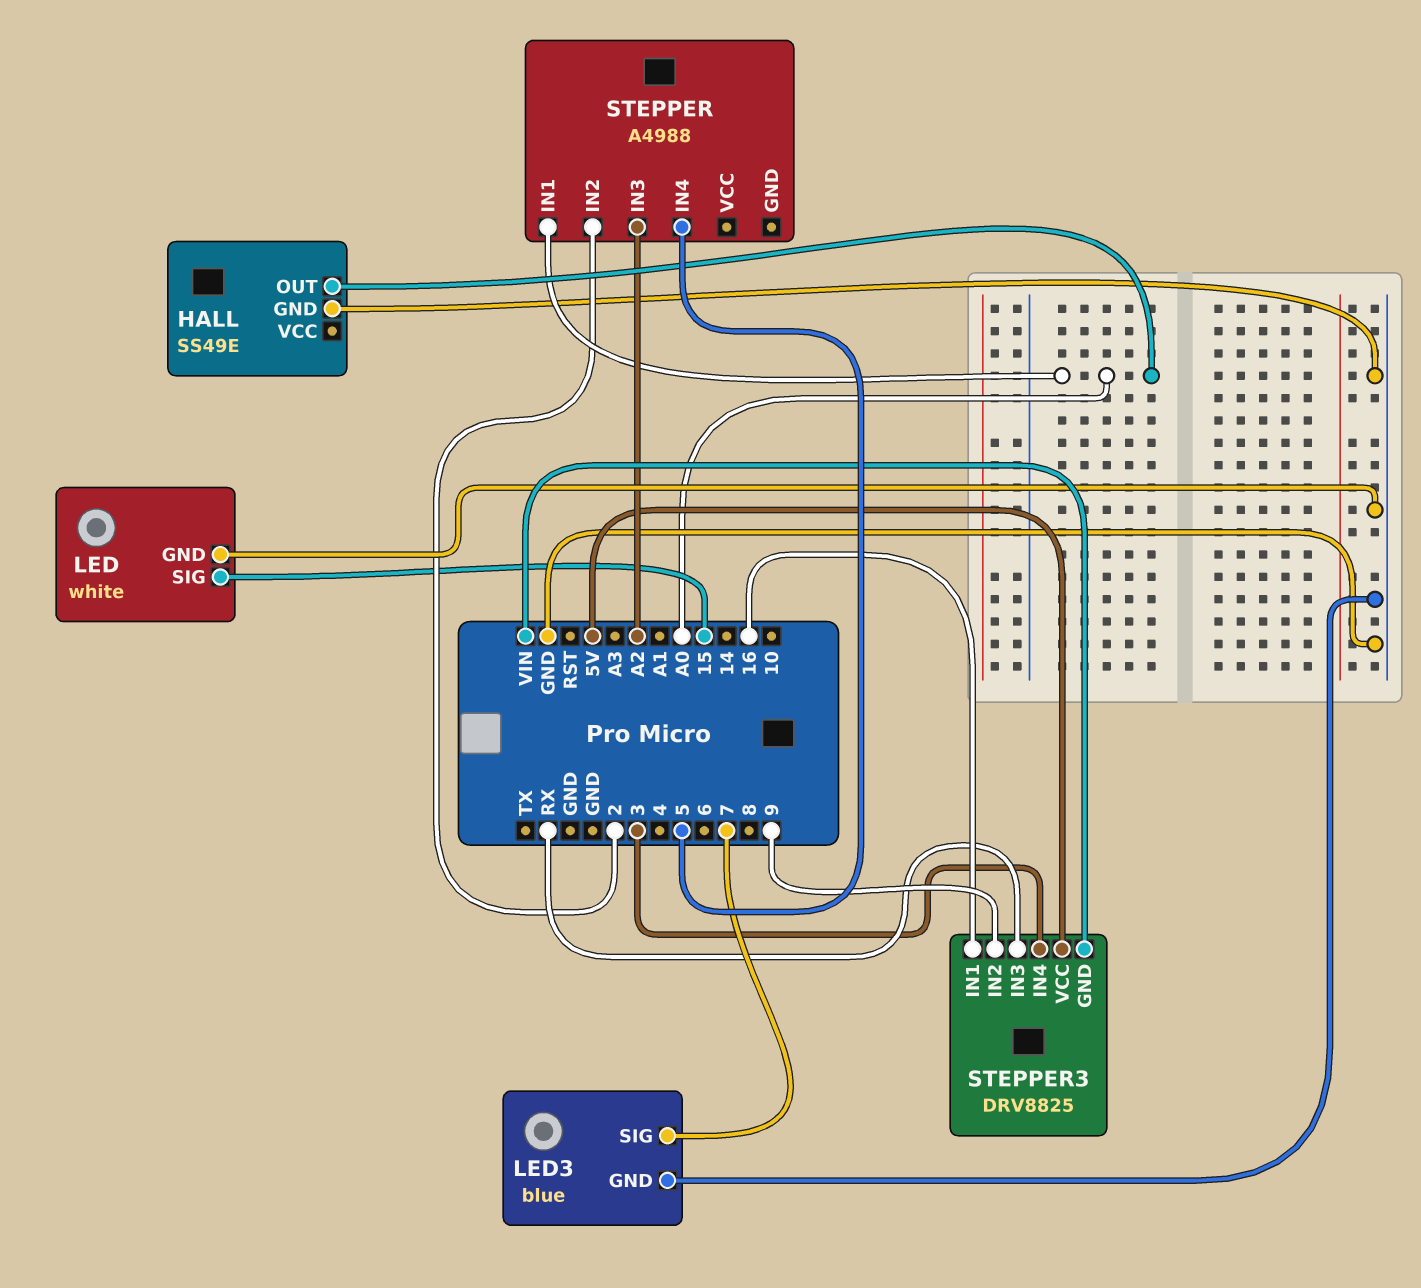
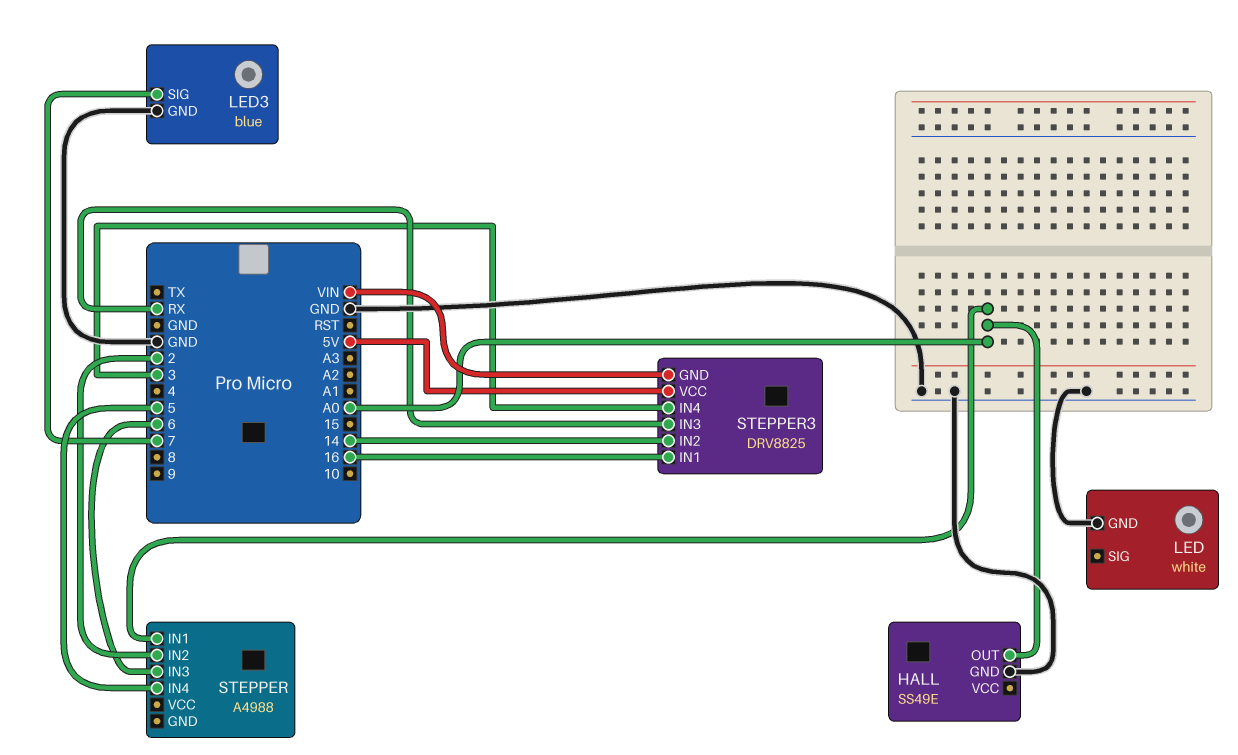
LED pin SIG: 15 -> none
STEPPER pin IN3: A2 -> 6
STEPPER3 pin IN2: 9 -> 14

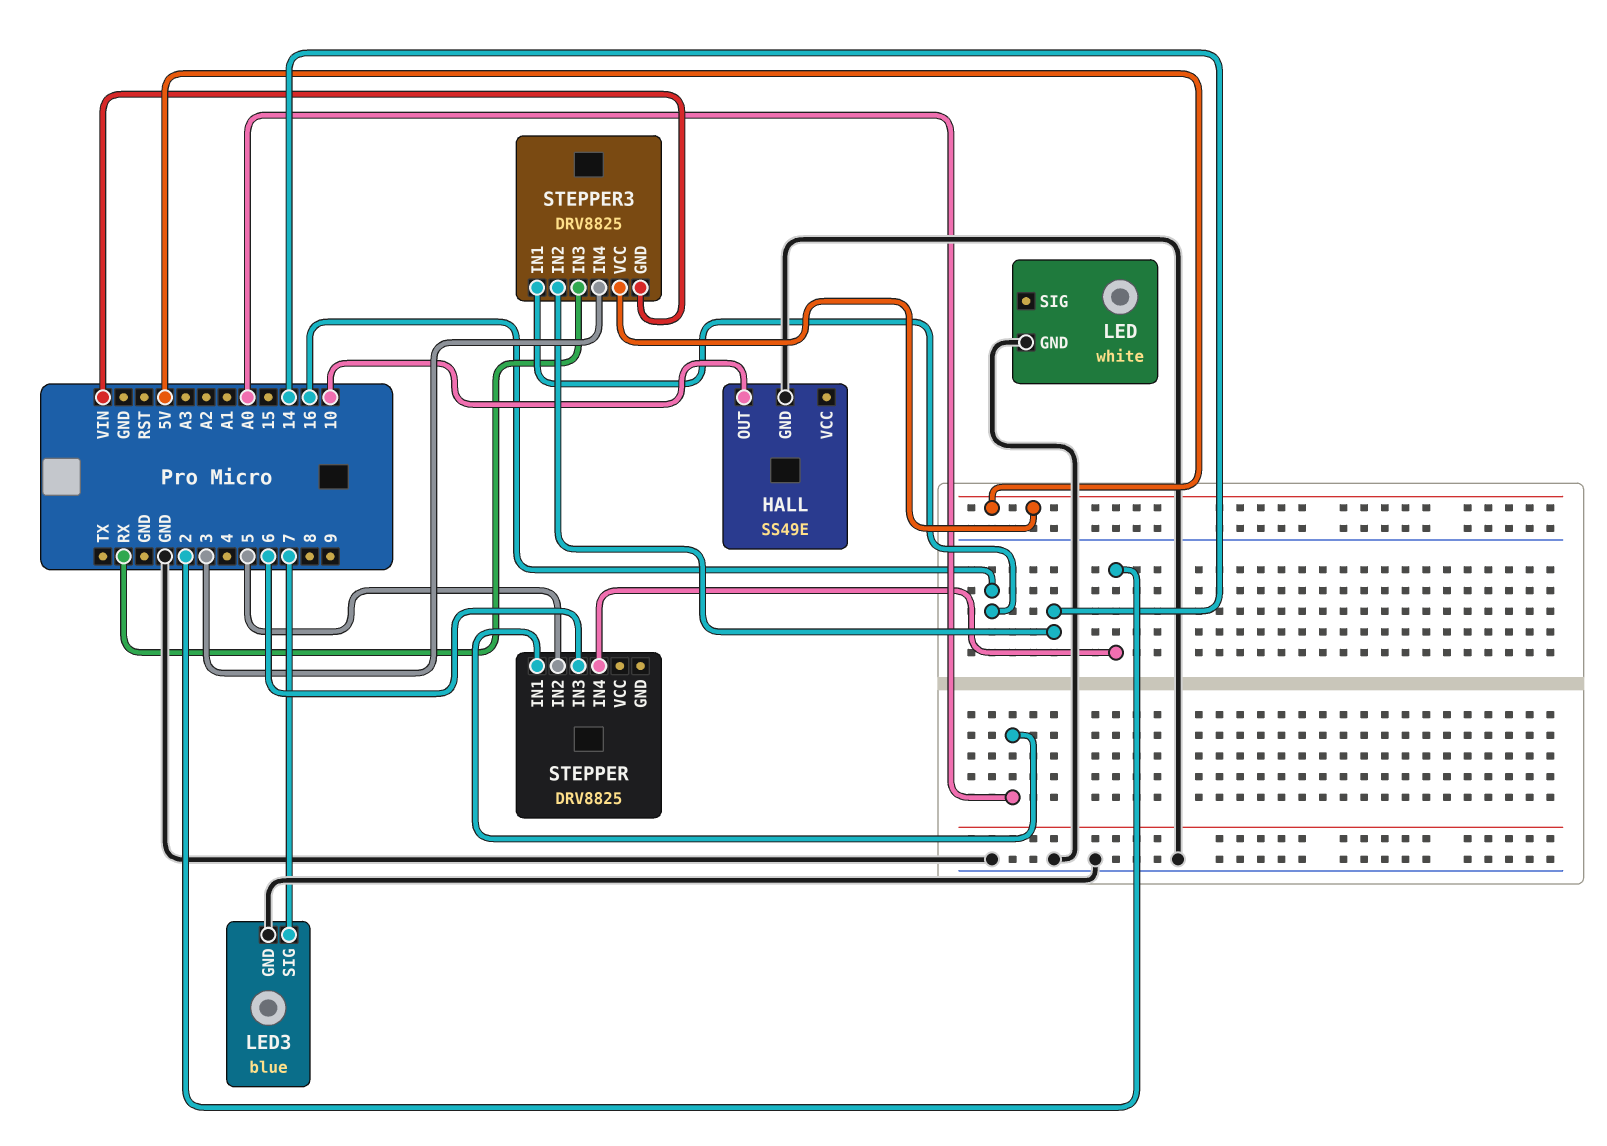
HALL pin OUT: A0 -> 10
STEPPER: A4988 -> DRV8825
STEPPER pin IN2: 2 -> 5
STEPPER pin IN4: 5 -> 2

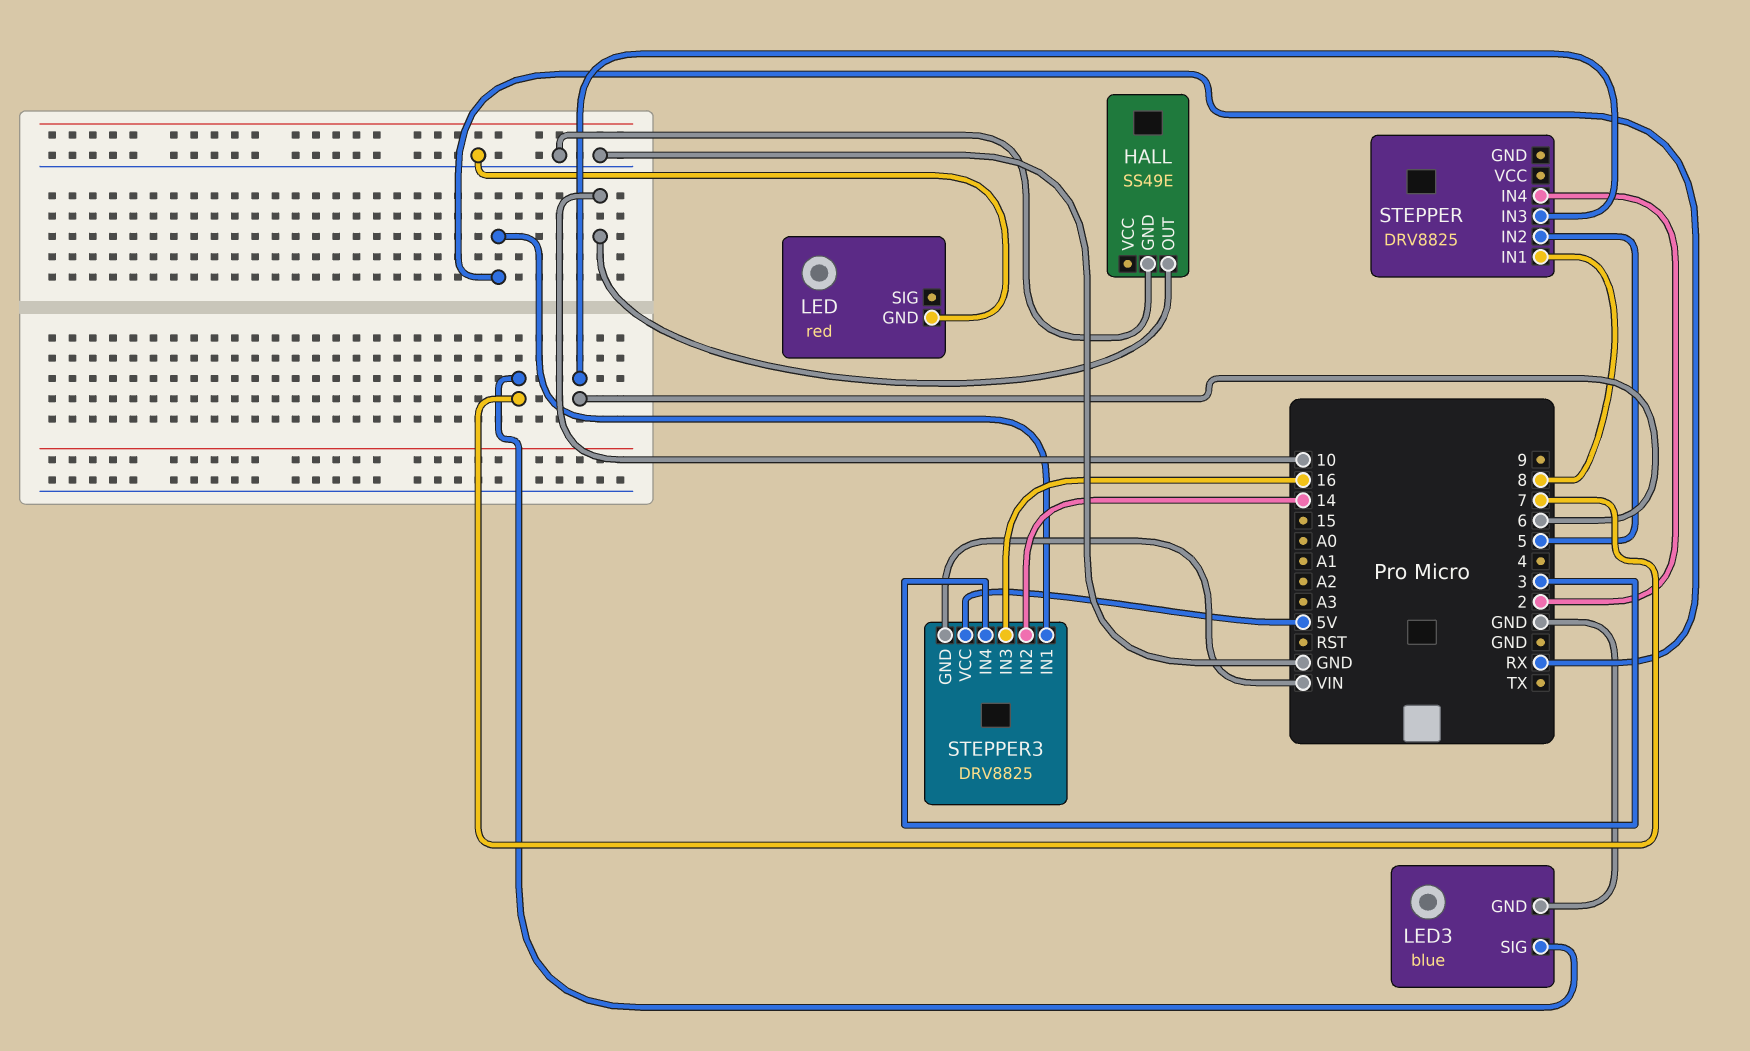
LED: white -> red
STEPPER pin IN1: A0 -> 8
STEPPER3 pin IN1: 16 -> RX
STEPPER3 pin IN3: RX -> 16

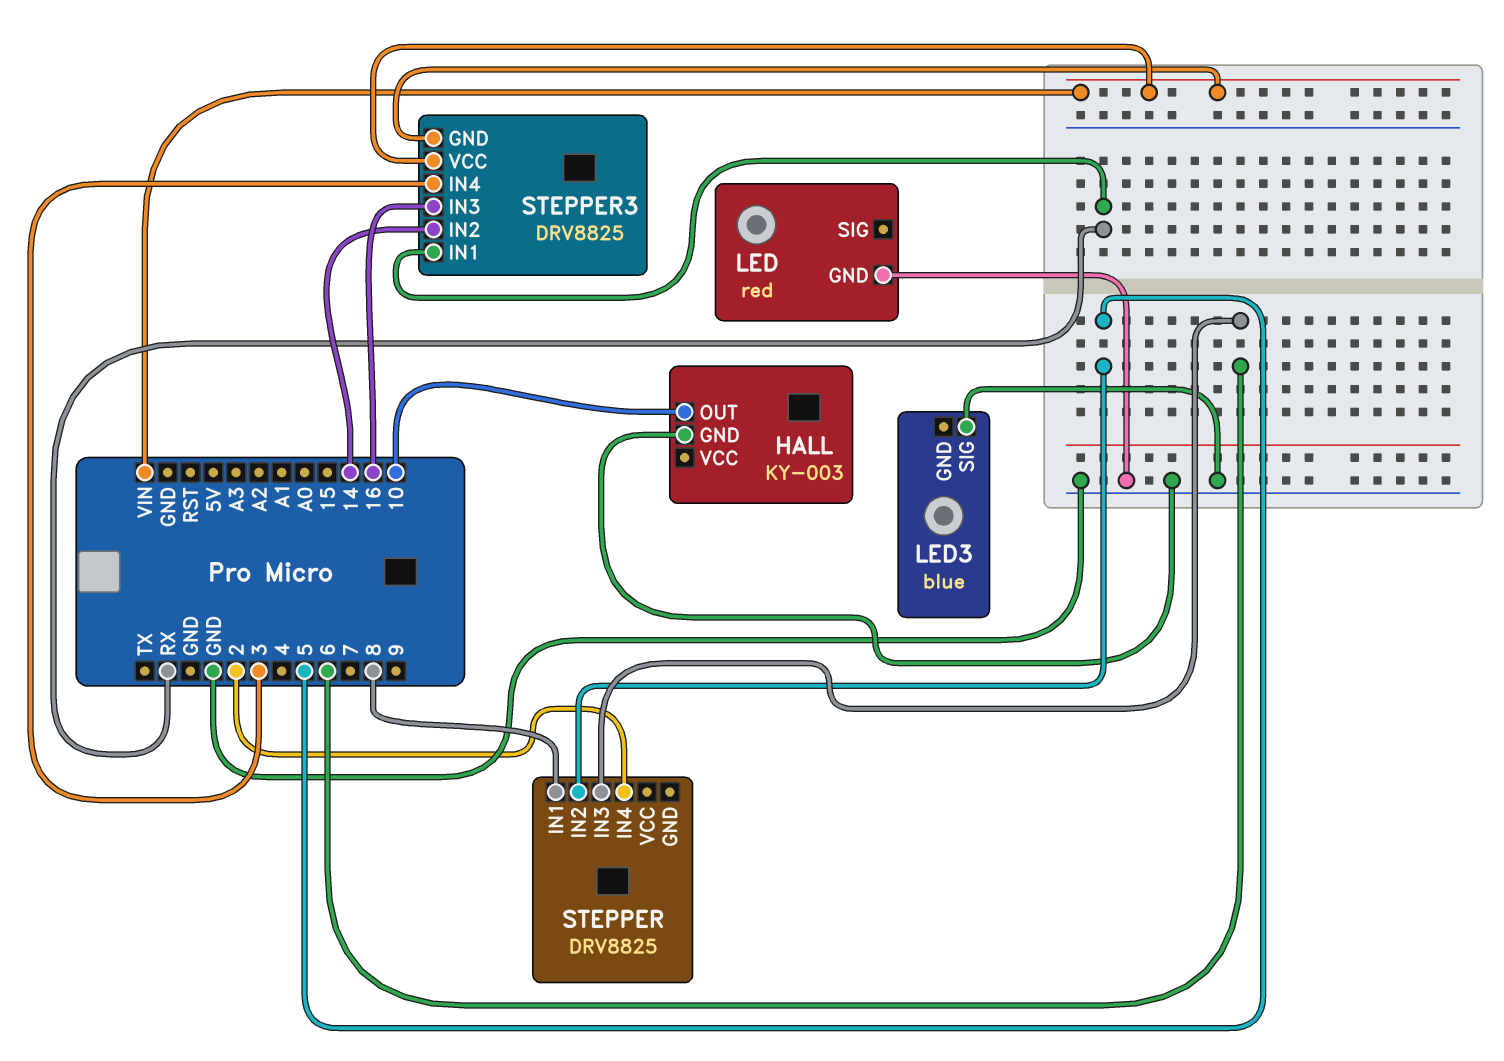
HALL: SS49E -> KY-003
LED3 pin GND: GND -> none
LED3 pin SIG: 7 -> GND
STEPPER3 pin VCC: 5V -> VIN

